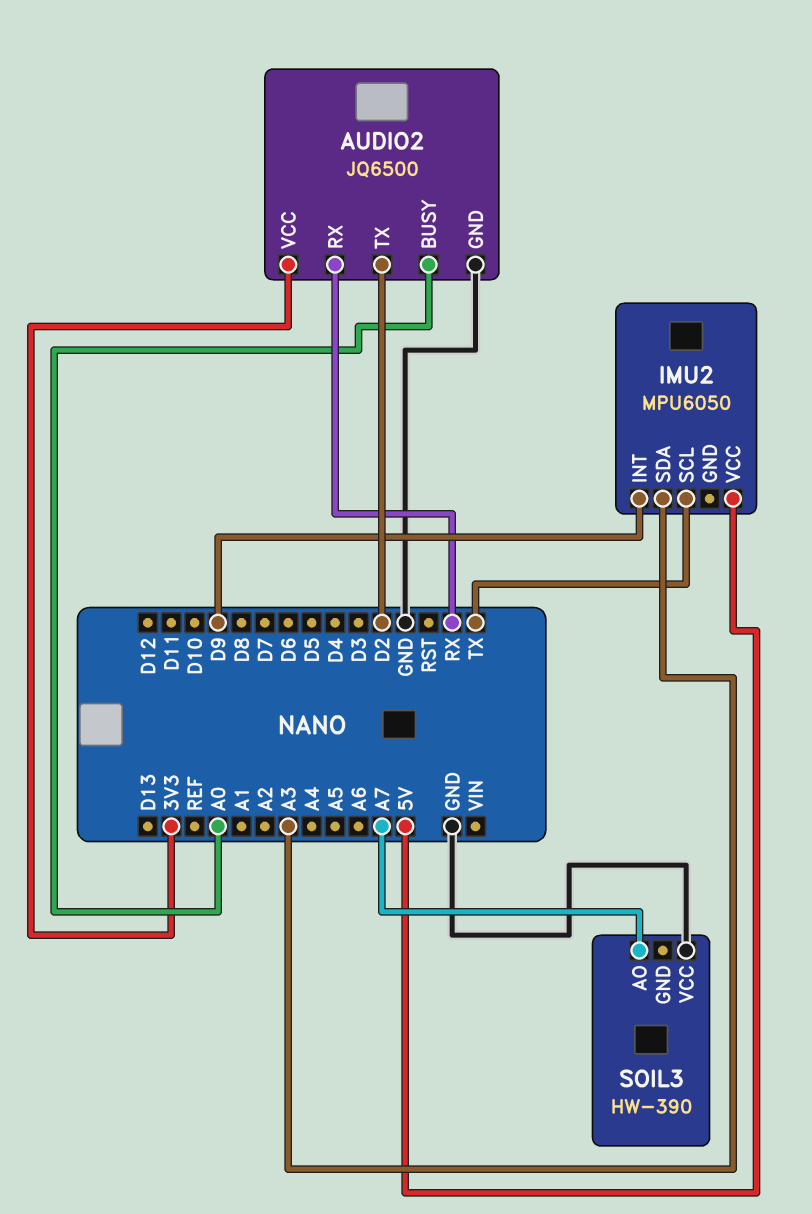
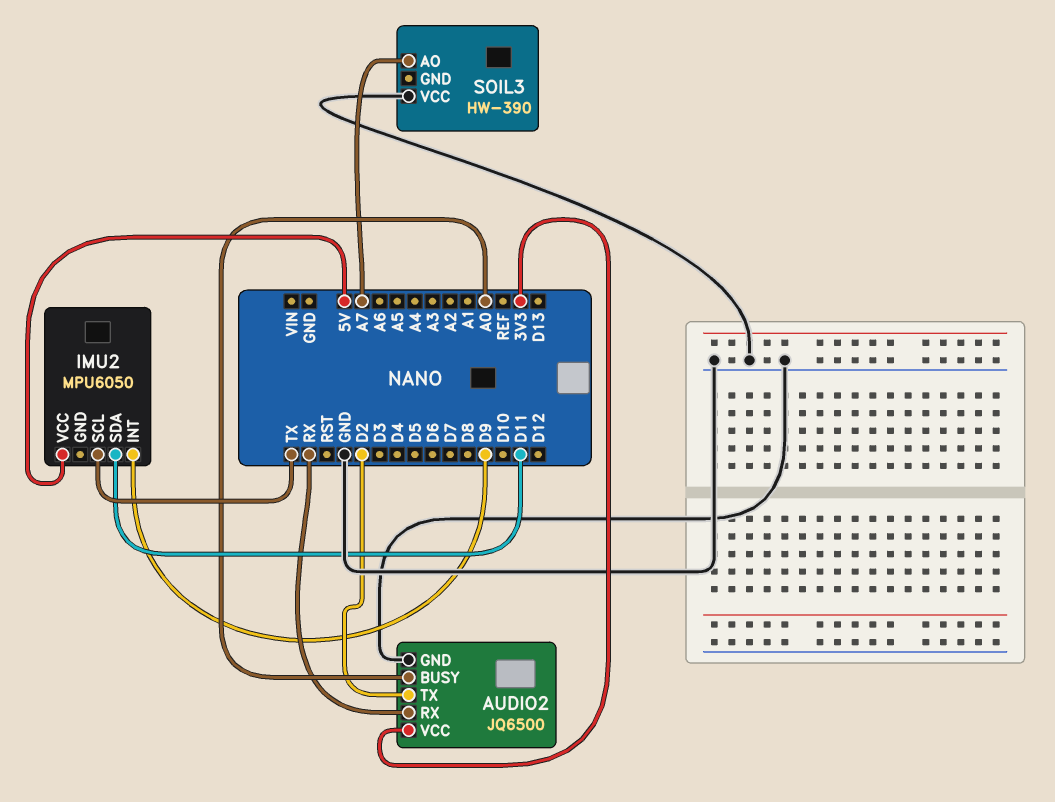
IMU2 pin SDA: A3 -> D11

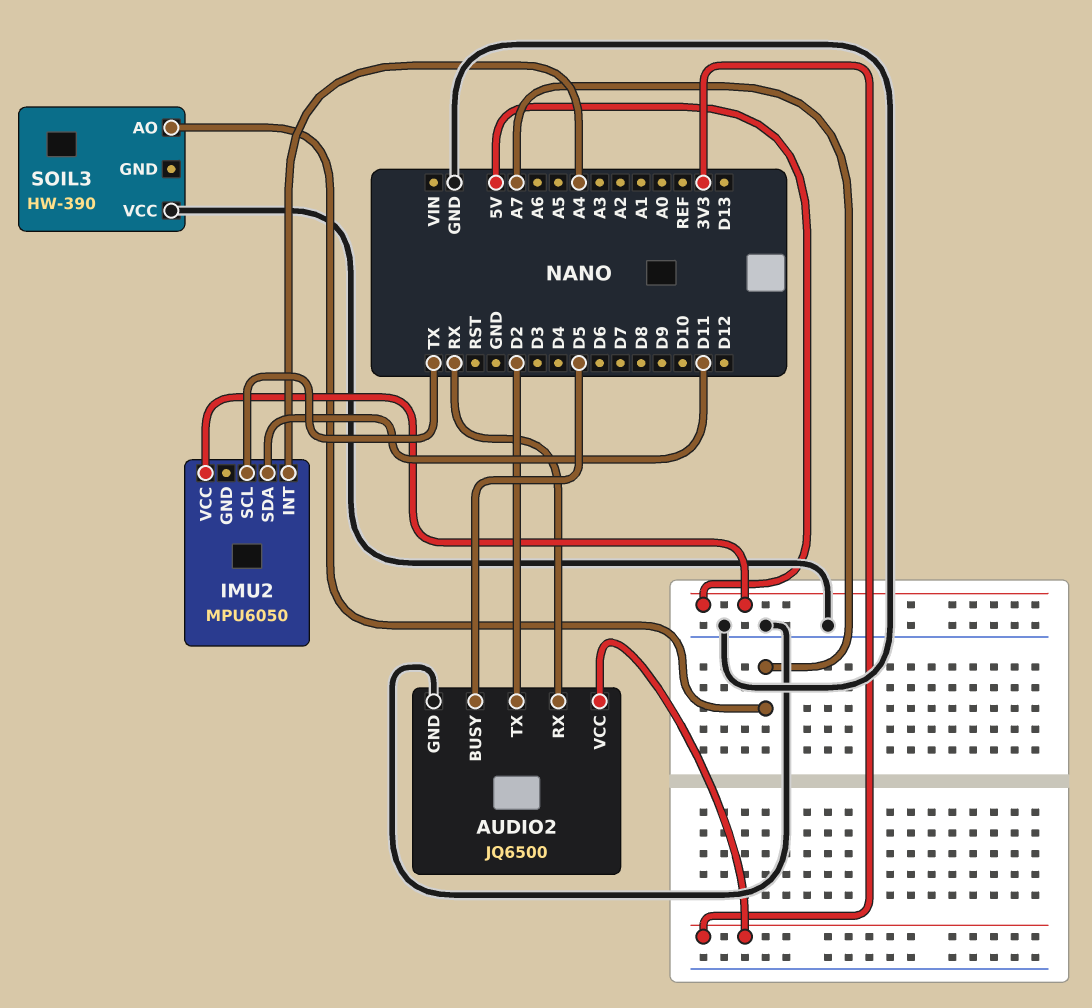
AUDIO2 pin BUSY: A0 -> D5
IMU2 pin INT: D9 -> A4

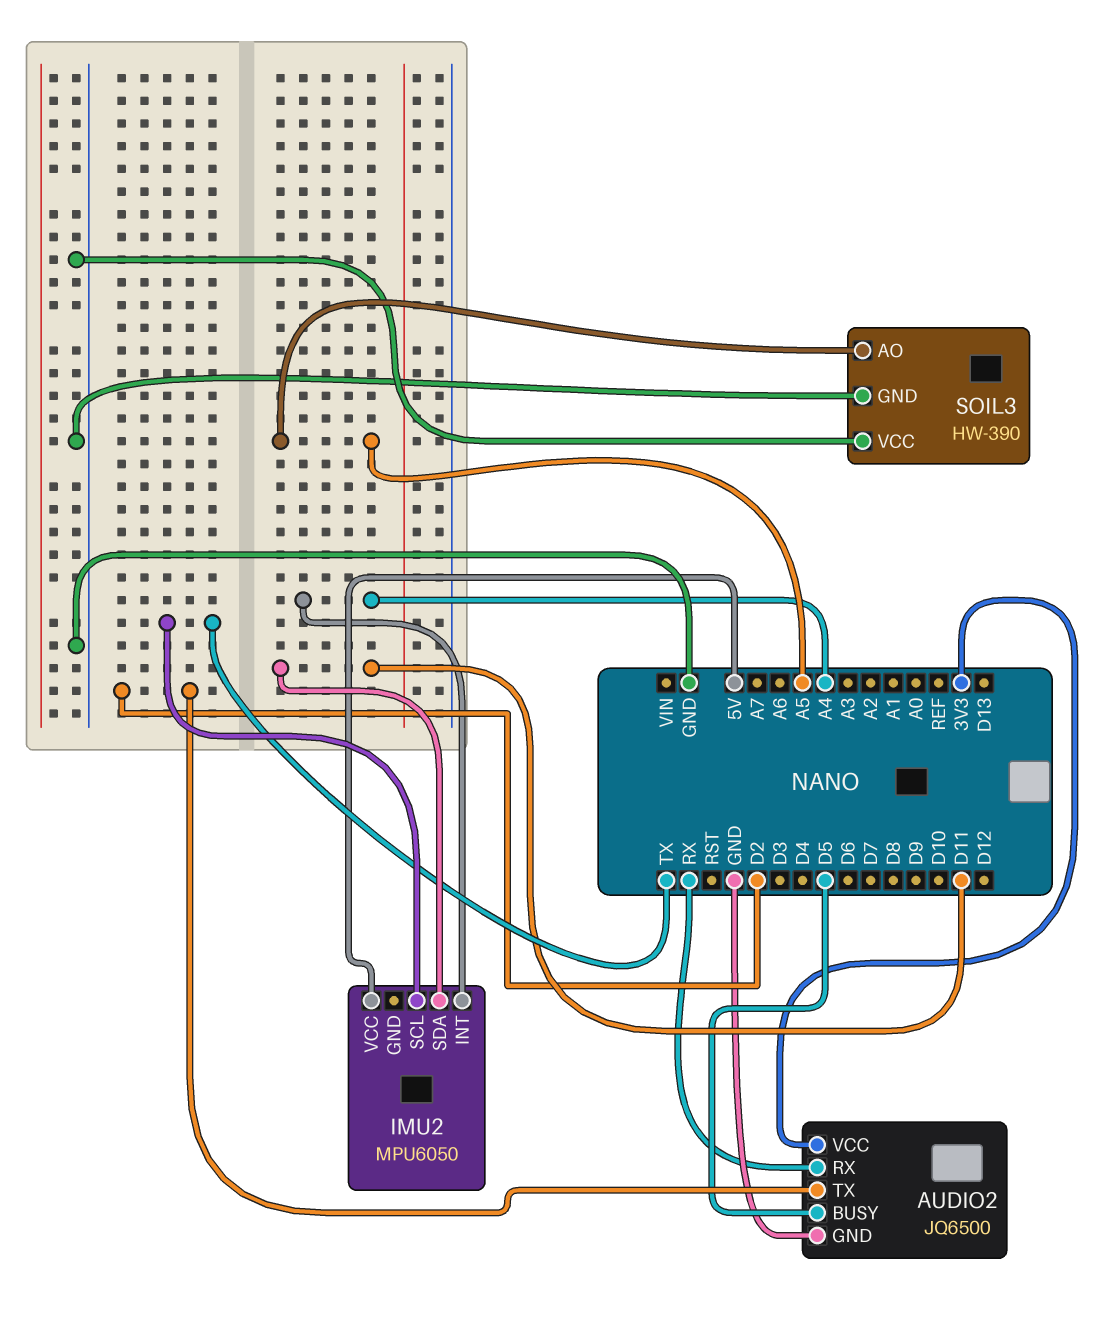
SOIL3 pin AO: A7 -> A5
SOIL3 pin GND: none -> GND

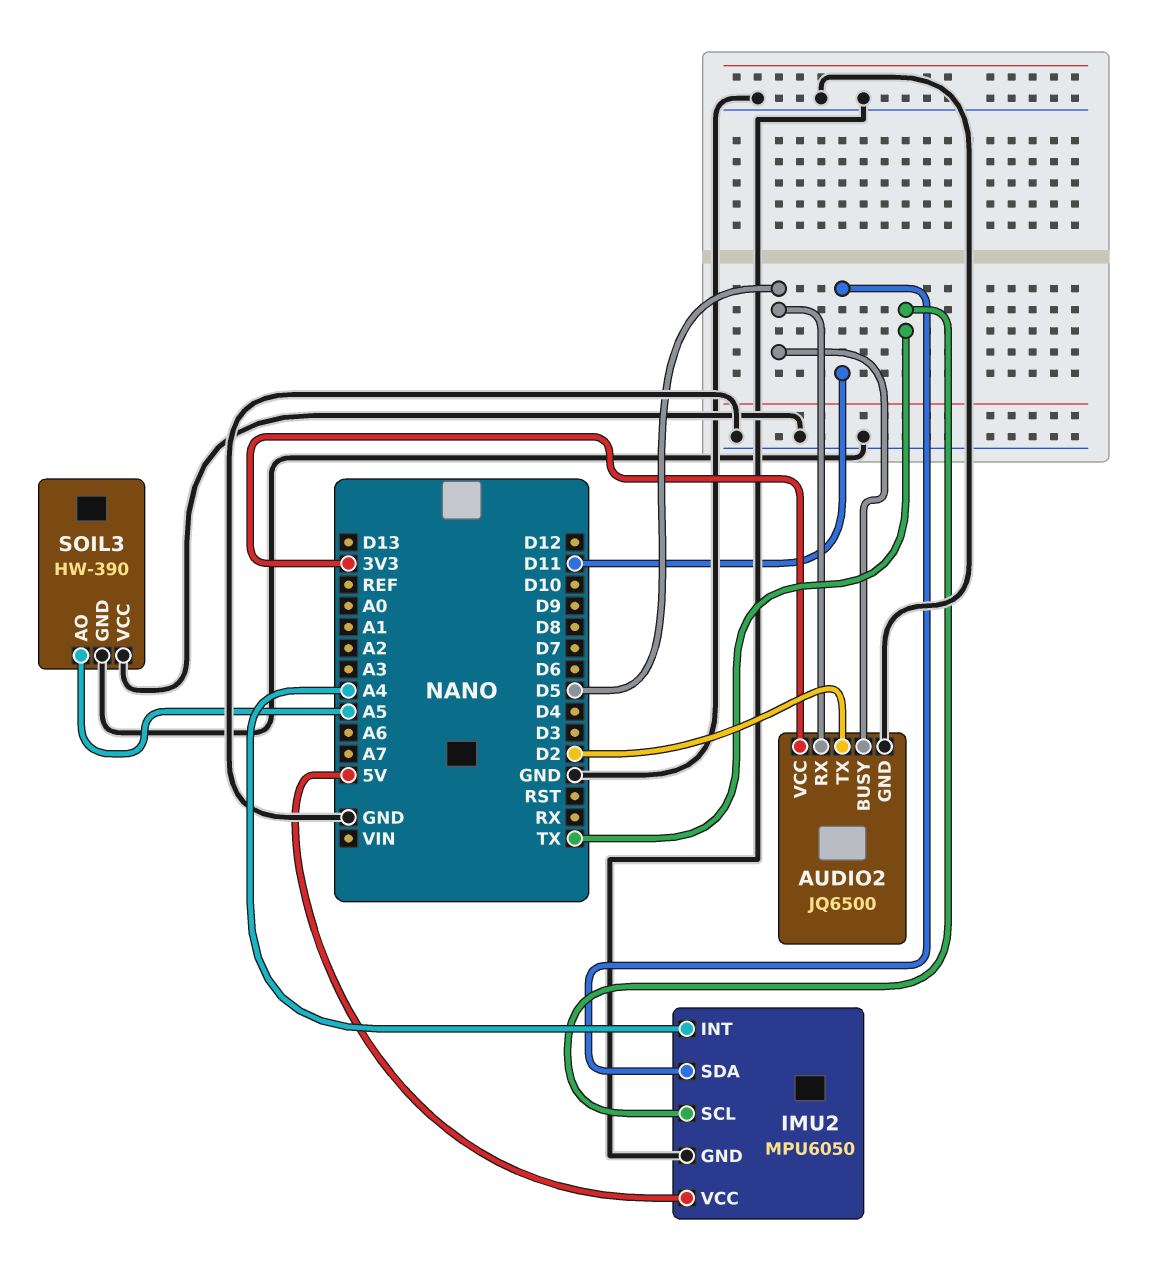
AUDIO2 pin RX: RX -> D5
IMU2 pin GND: none -> GND

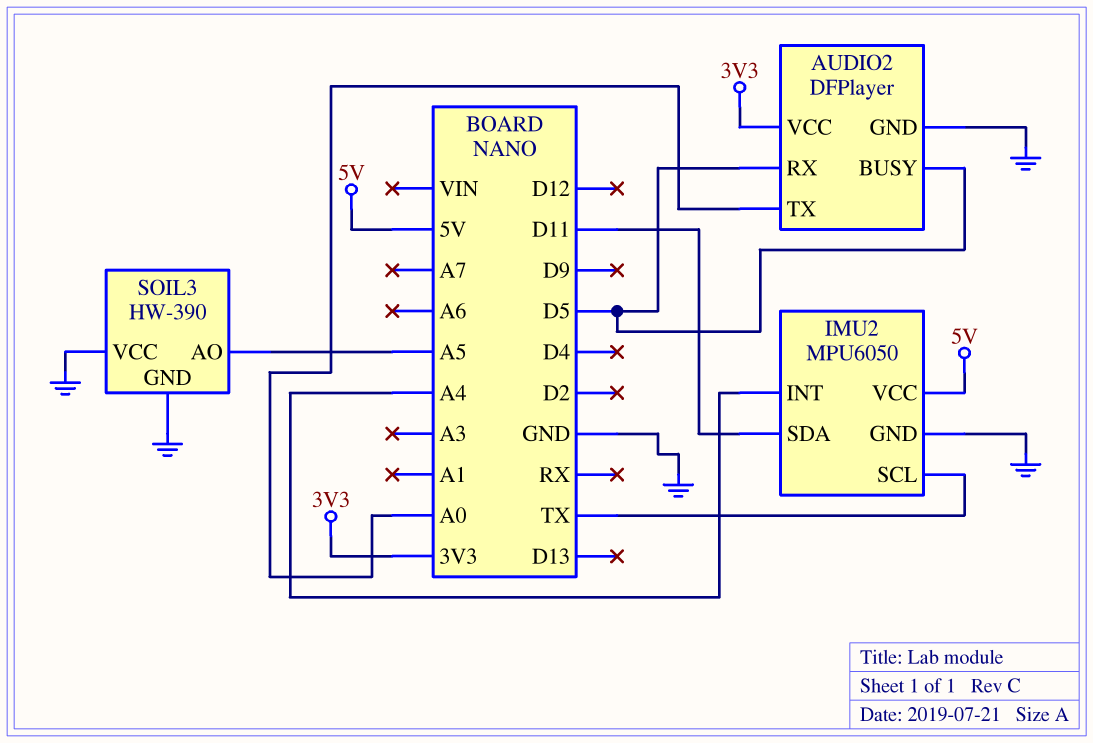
AUDIO2: JQ6500 -> DFPlayer
AUDIO2 pin TX: D2 -> A0

